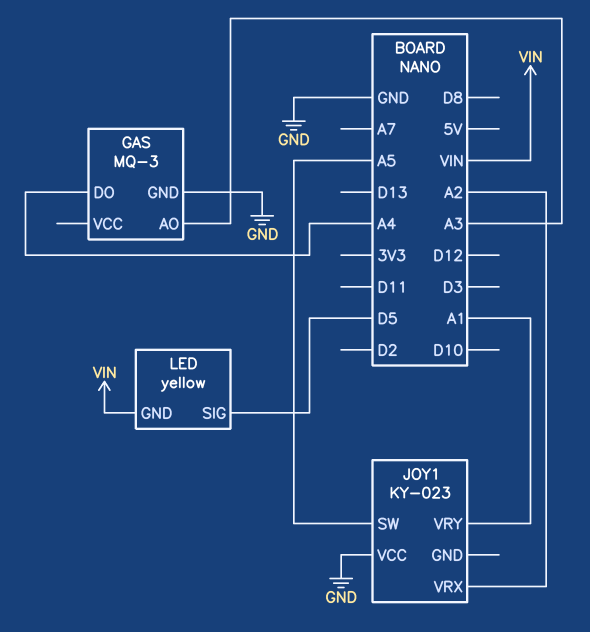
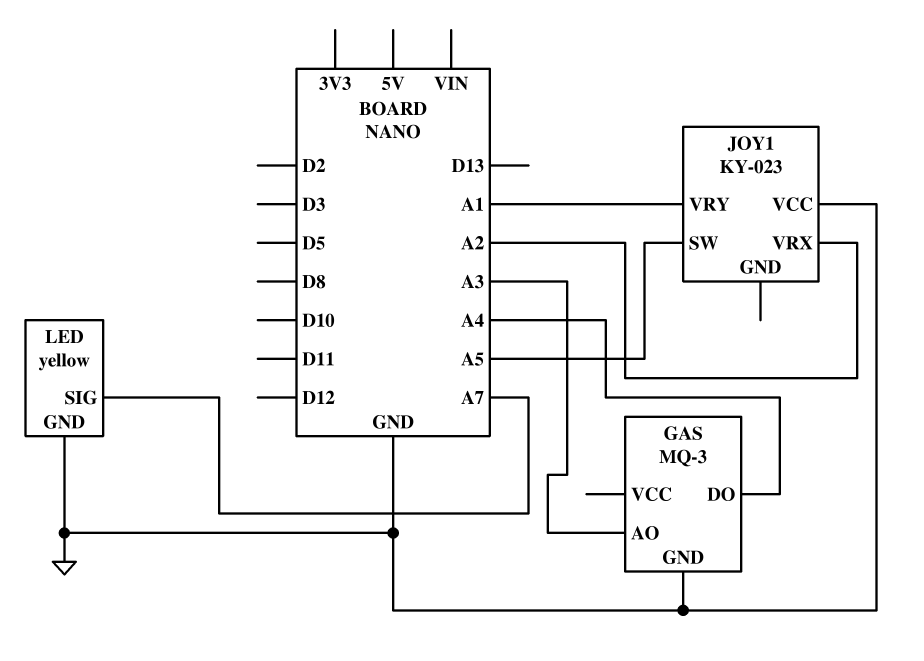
LED pin GND: VIN -> GND
LED pin SIG: D5 -> A7

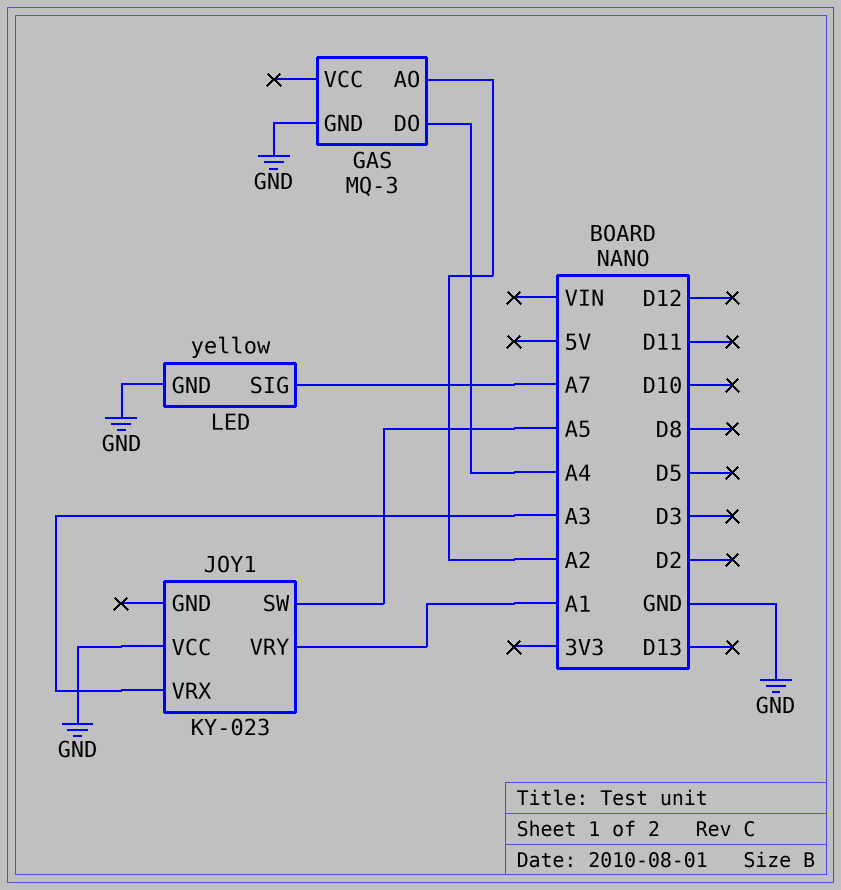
GAS pin AO: A3 -> A2
JOY1 pin VRX: A2 -> A3

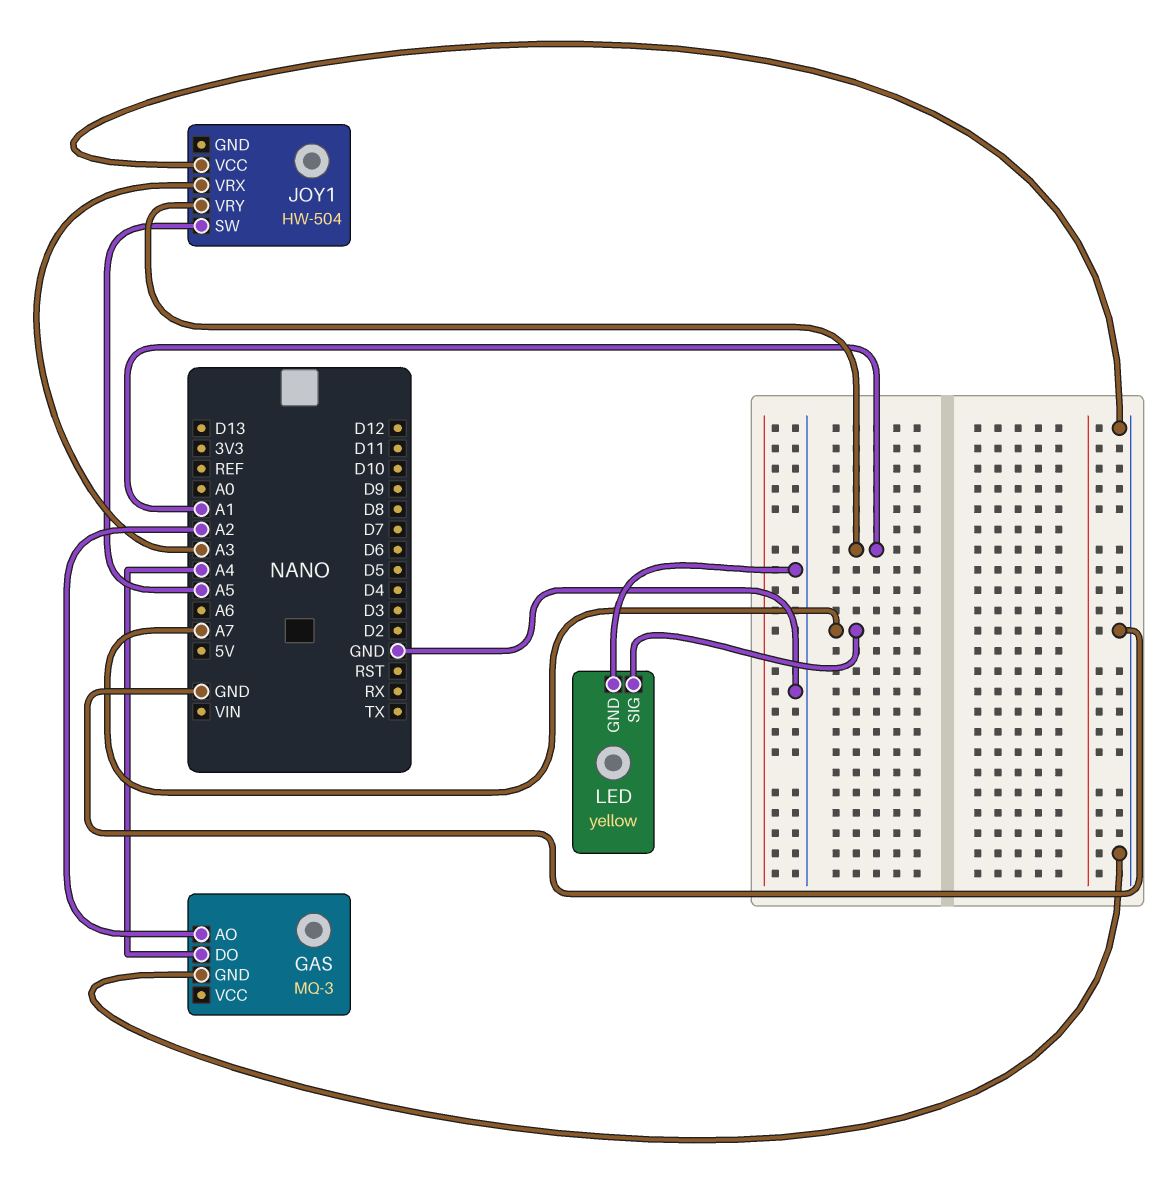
JOY1: KY-023 -> HW-504

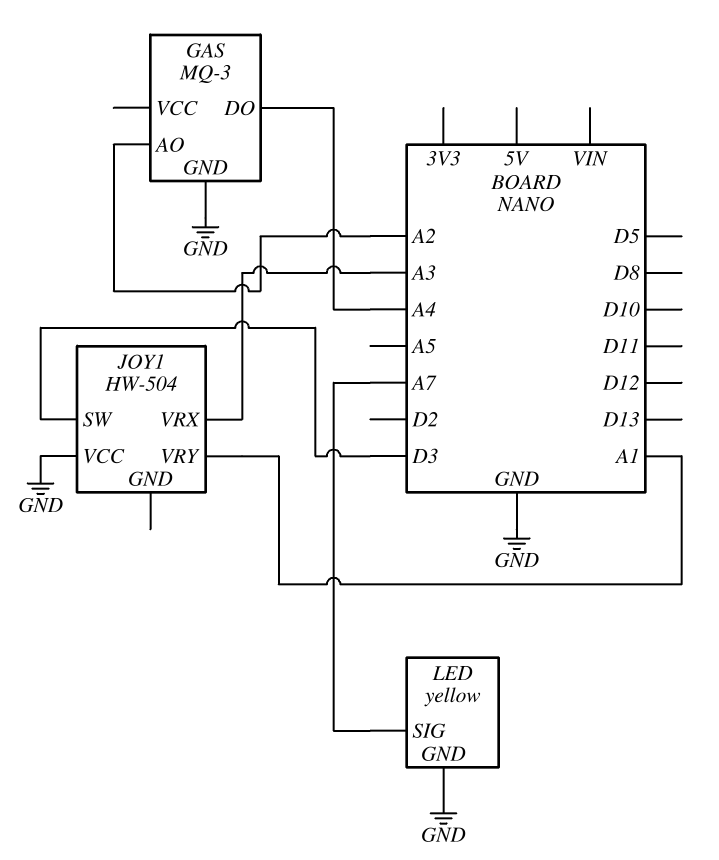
JOY1 pin SW: A5 -> D3

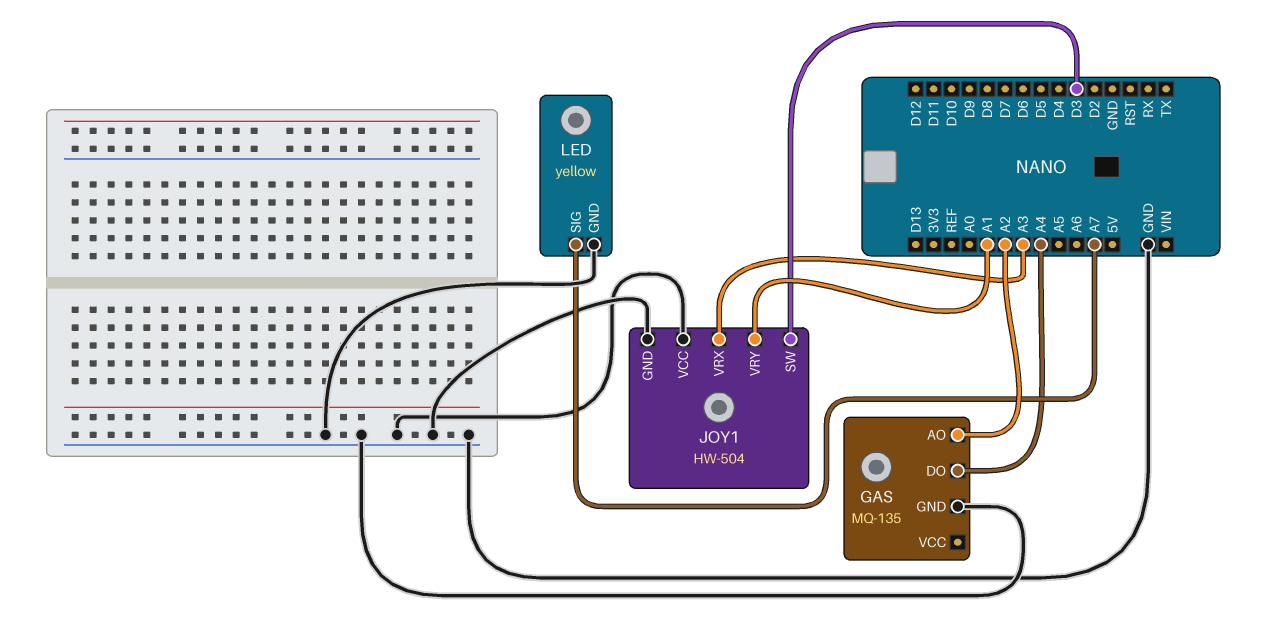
GAS: MQ-3 -> MQ-135
JOY1 pin GND: none -> GND

